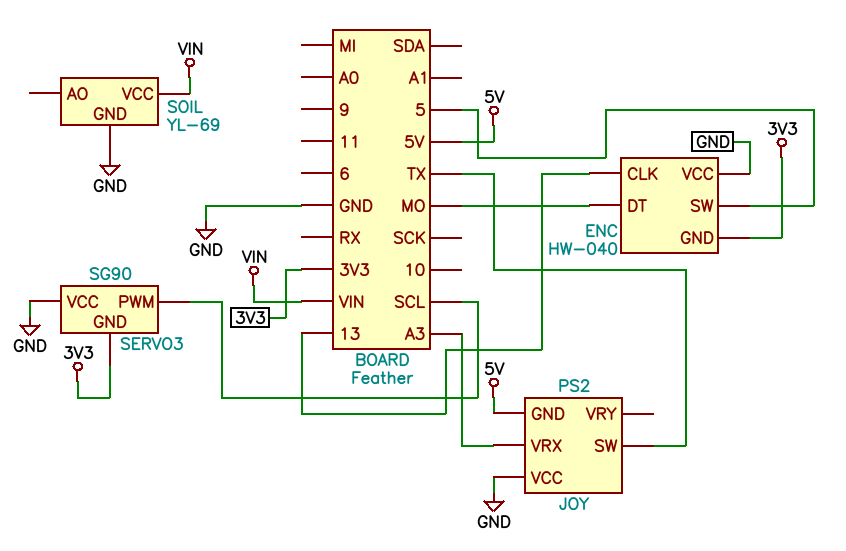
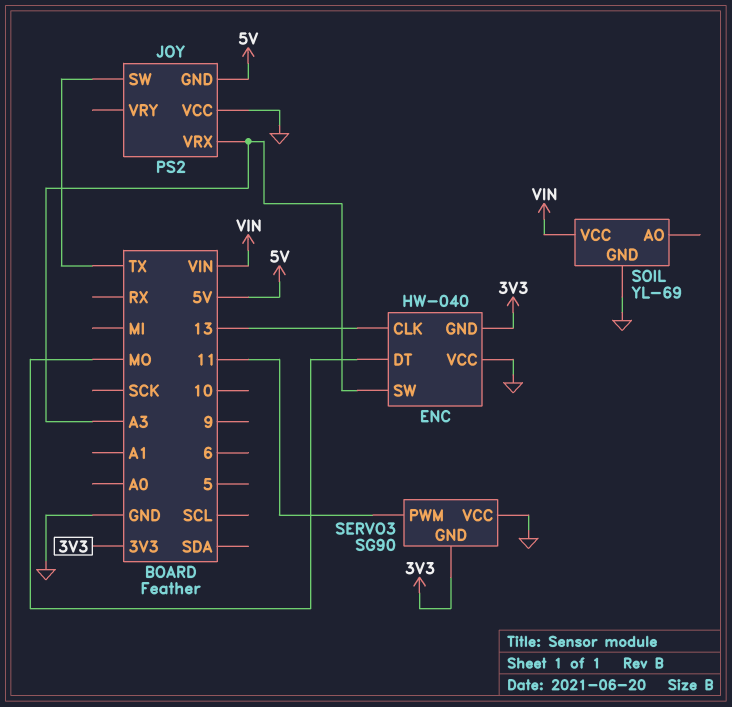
ENC pin SW: 5 -> A3
SERVO3 pin PWM: SCL -> 11

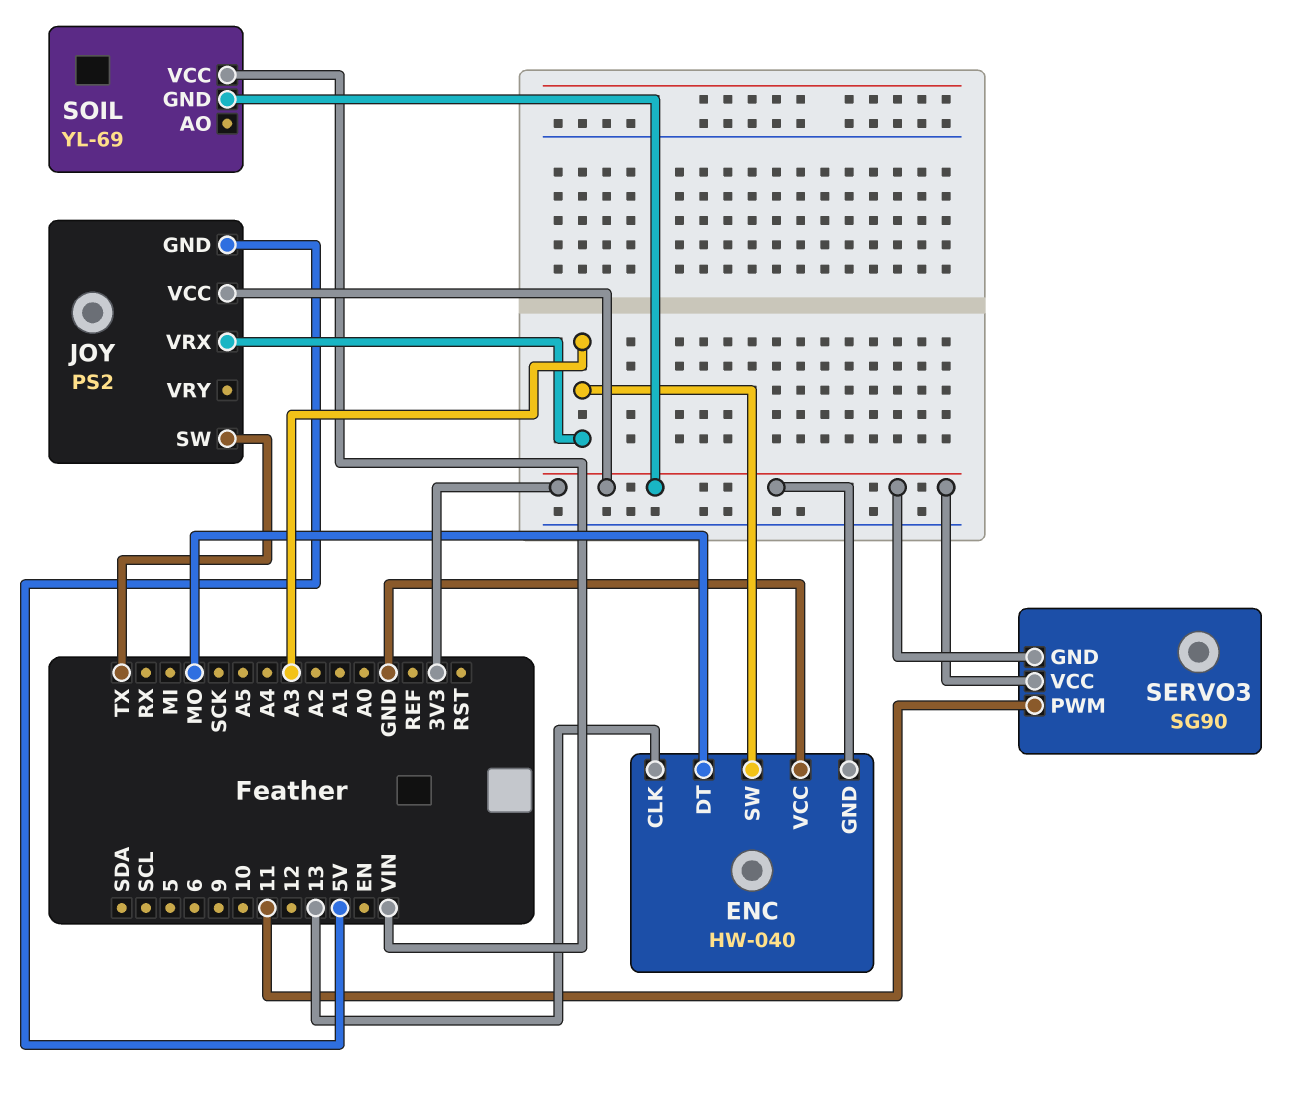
JOY pin VCC: GND -> 3V3
SERVO3 pin VCC: GND -> 3V3
SOIL pin GND: GND -> 3V3

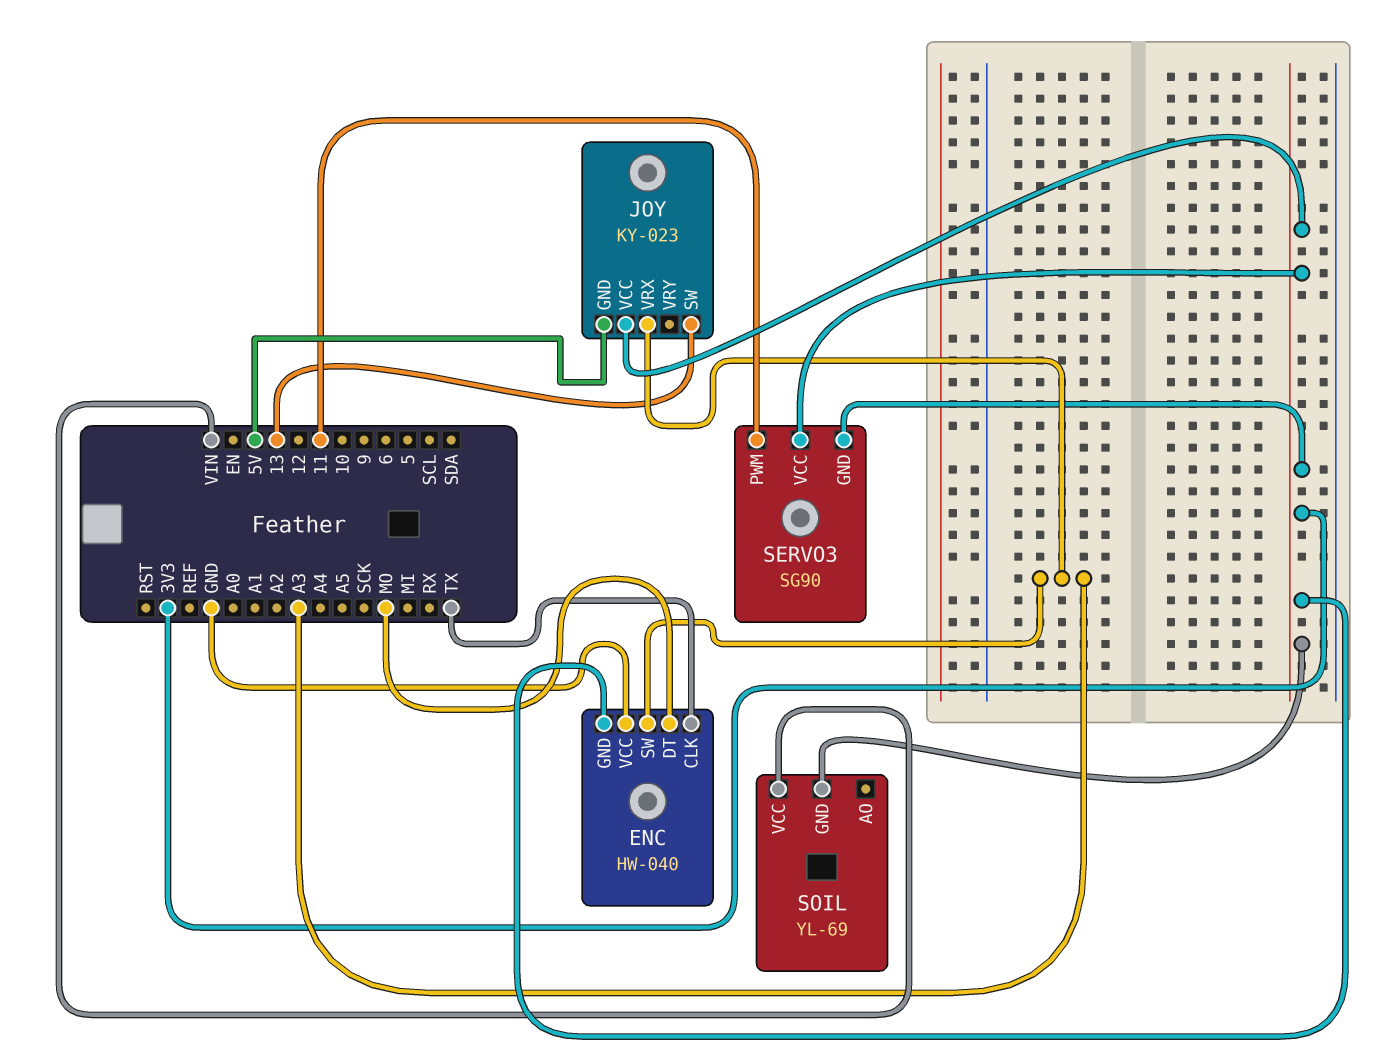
ENC pin CLK: 13 -> TX
JOY: PS2 -> KY-023
JOY pin SW: TX -> 13

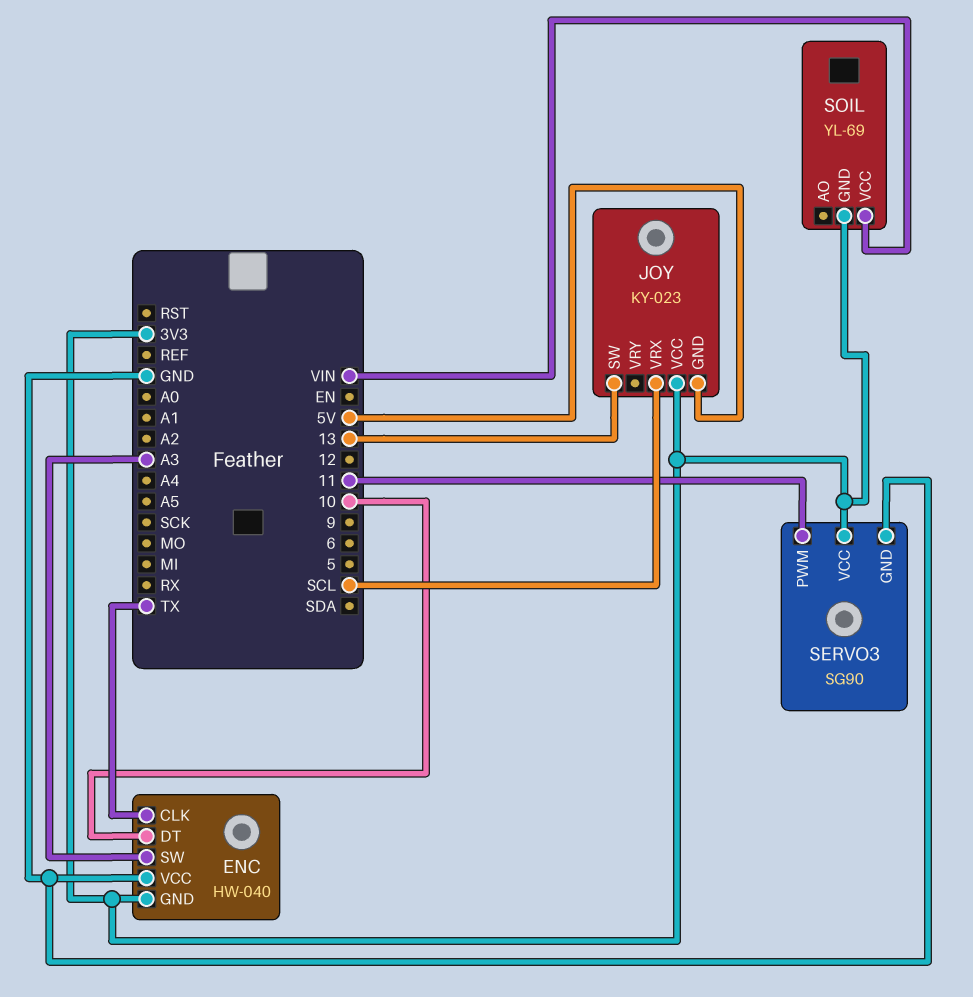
ENC pin DT: MO -> 10
JOY pin VRX: A3 -> SCL
SERVO3 pin GND: 3V3 -> GND

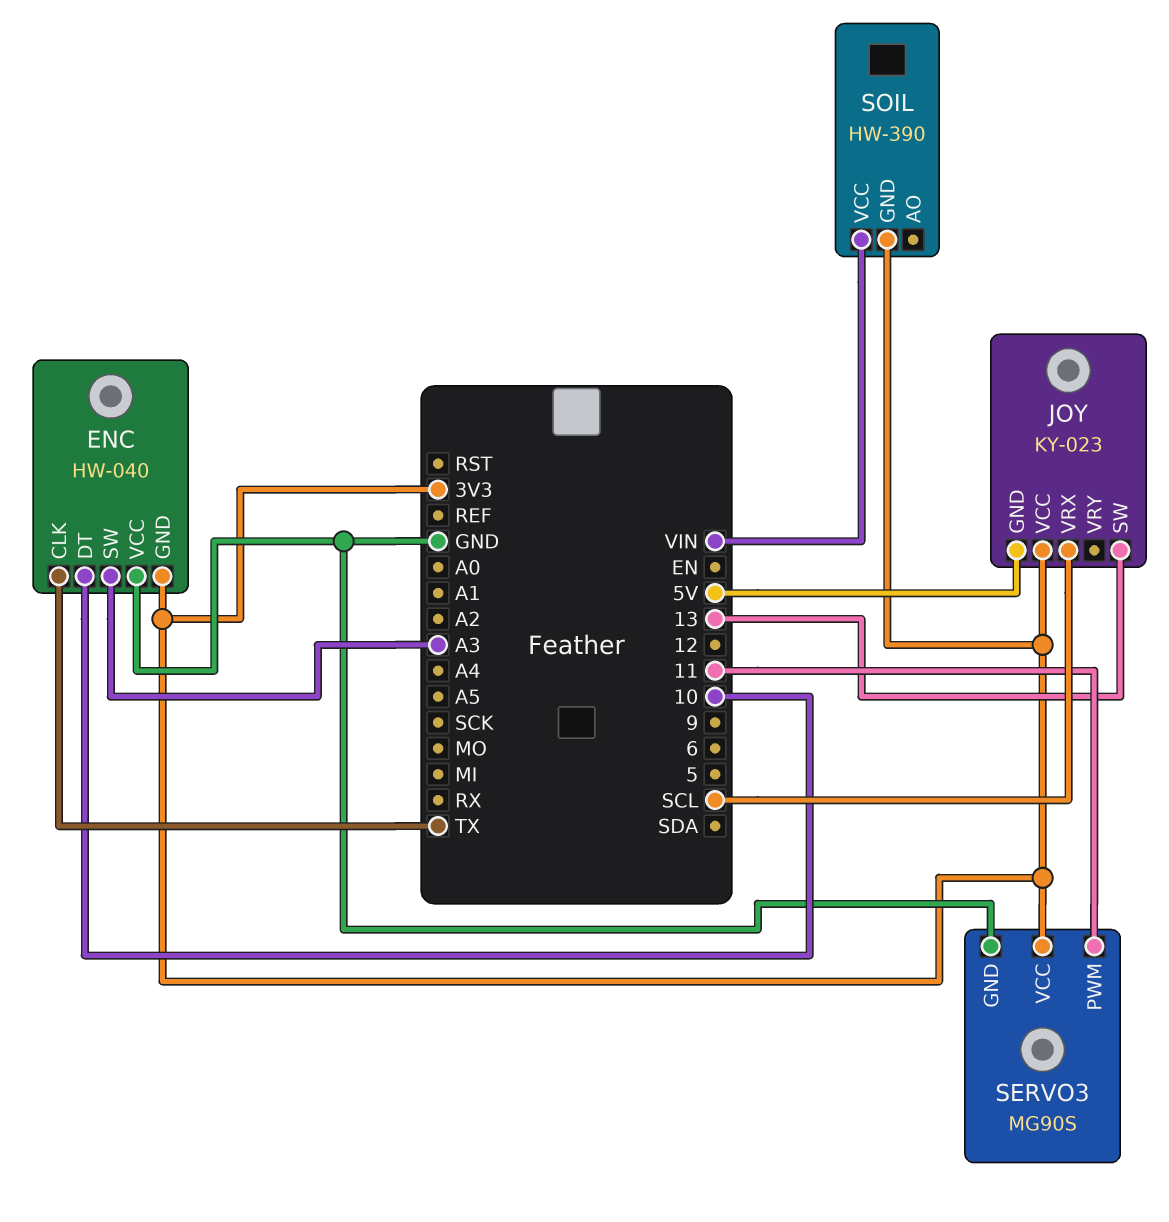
SERVO3: SG90 -> MG90S
SOIL: YL-69 -> HW-390

